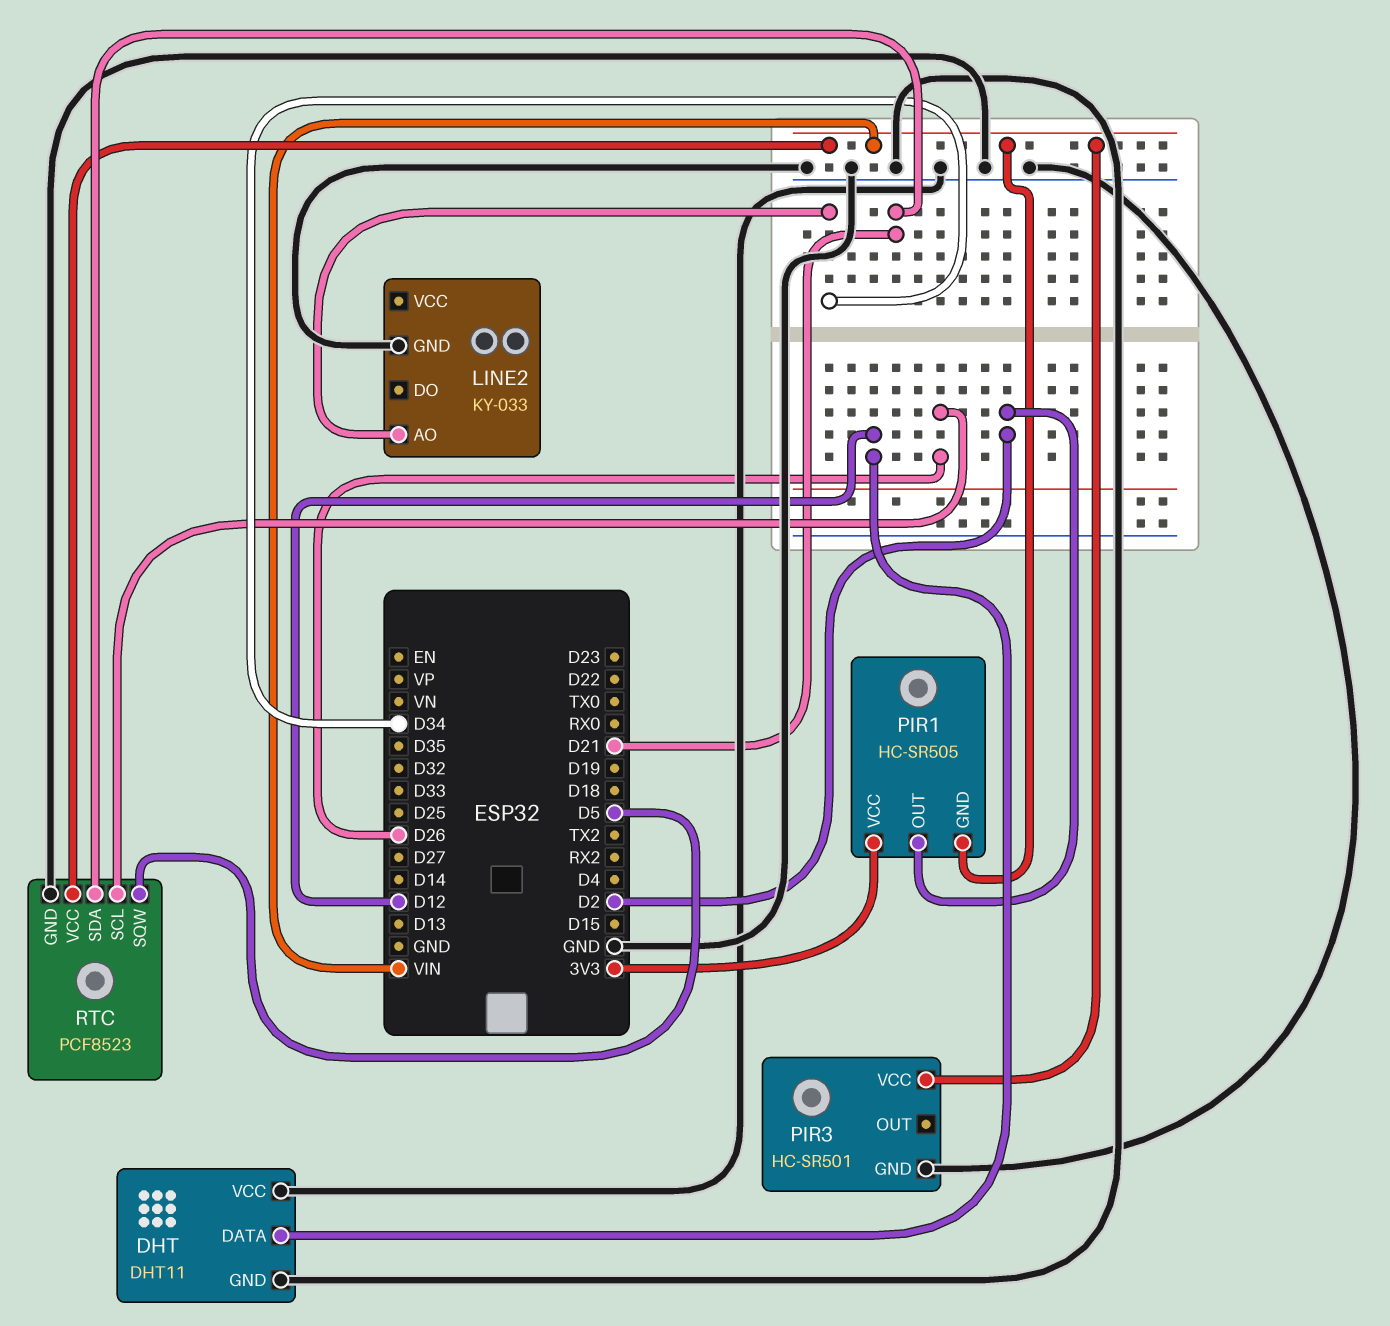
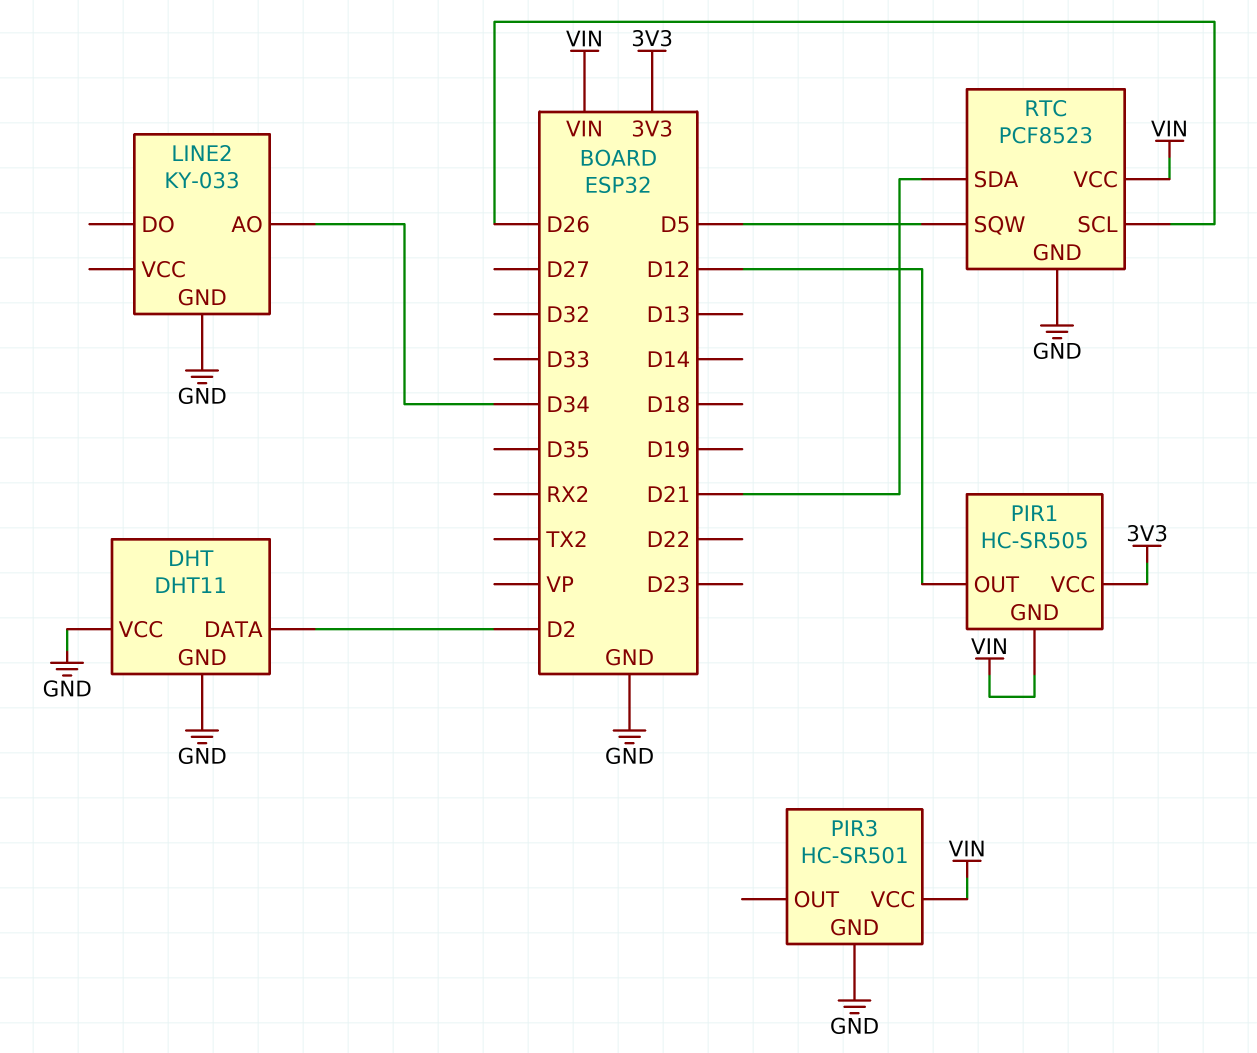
DHT pin DATA: D12 -> D2
PIR1 pin OUT: D2 -> D12

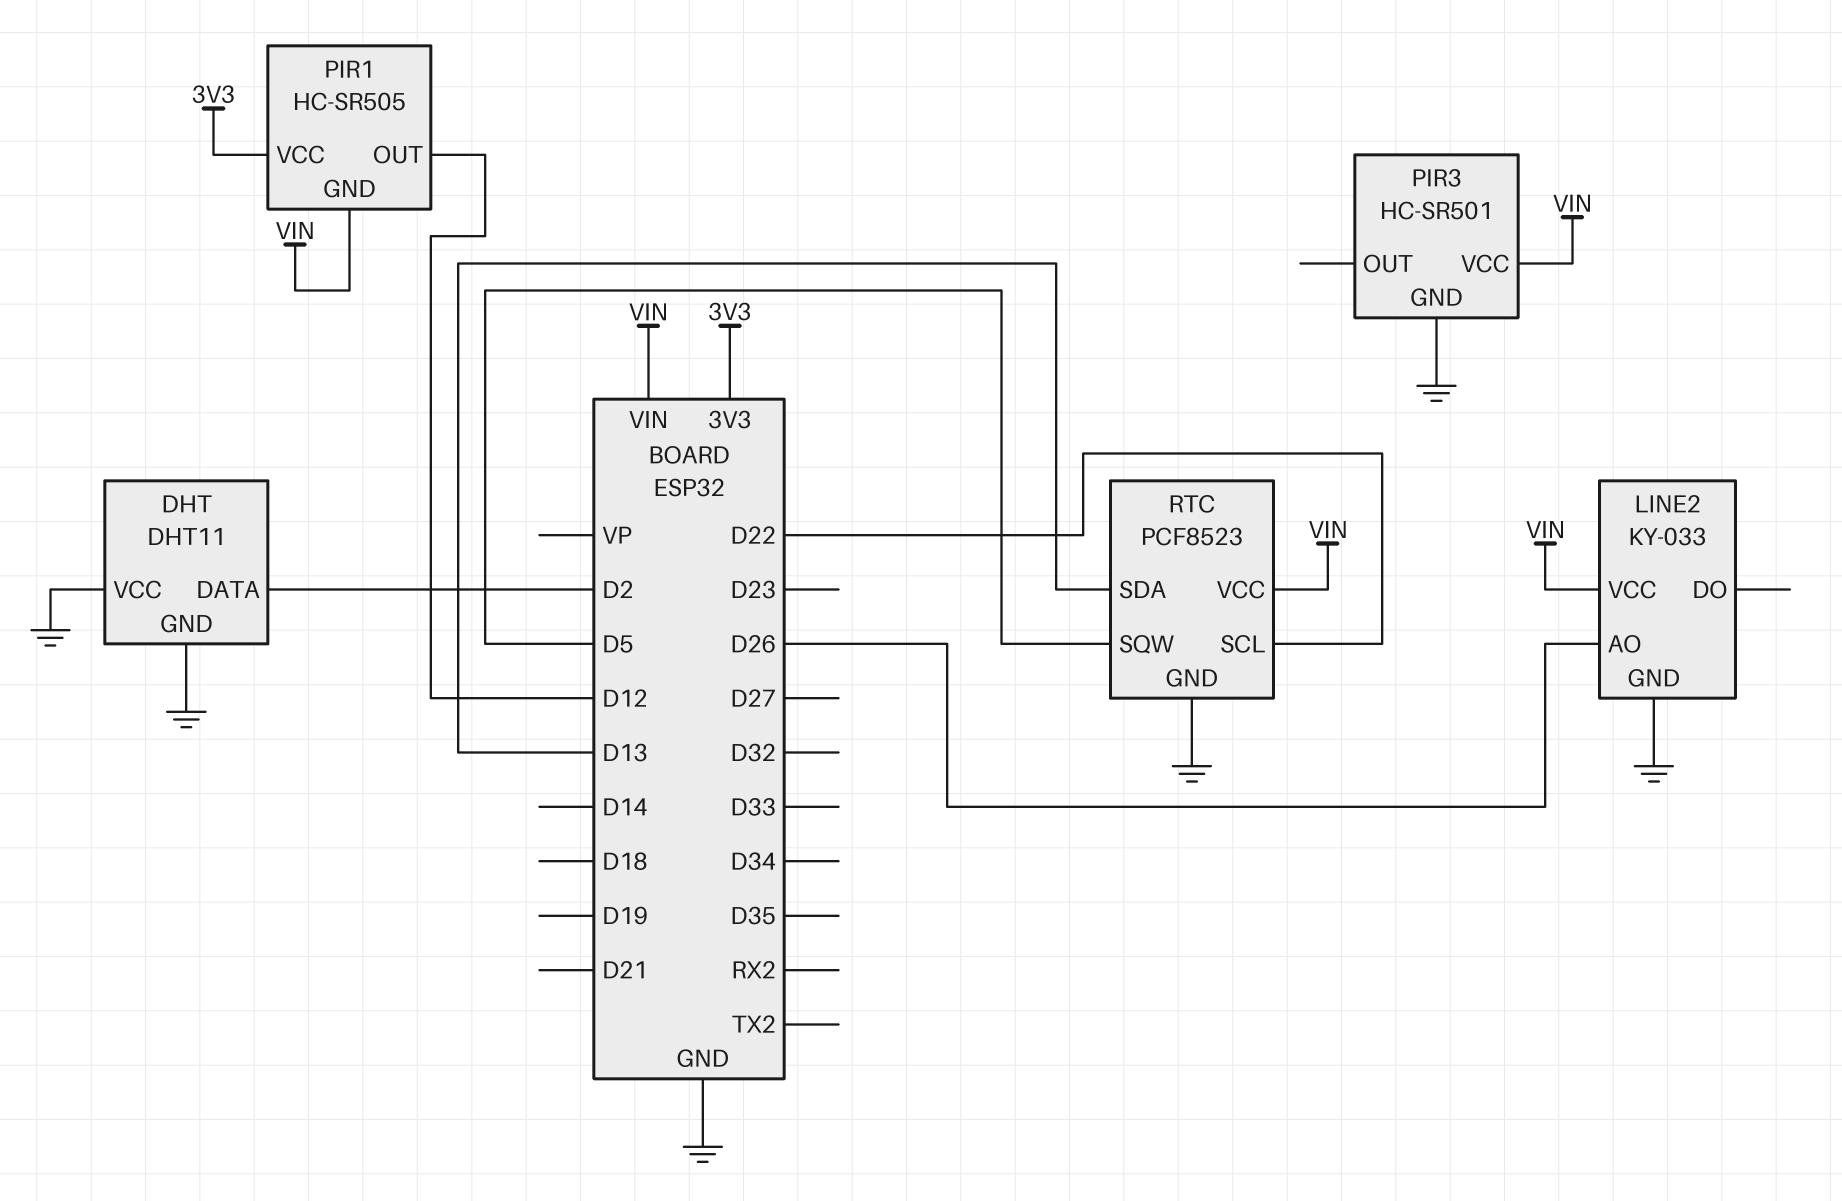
LINE2 pin AO: D34 -> D26
LINE2 pin VCC: none -> VIN
RTC pin SCL: D26 -> D22
RTC pin SDA: D21 -> D13

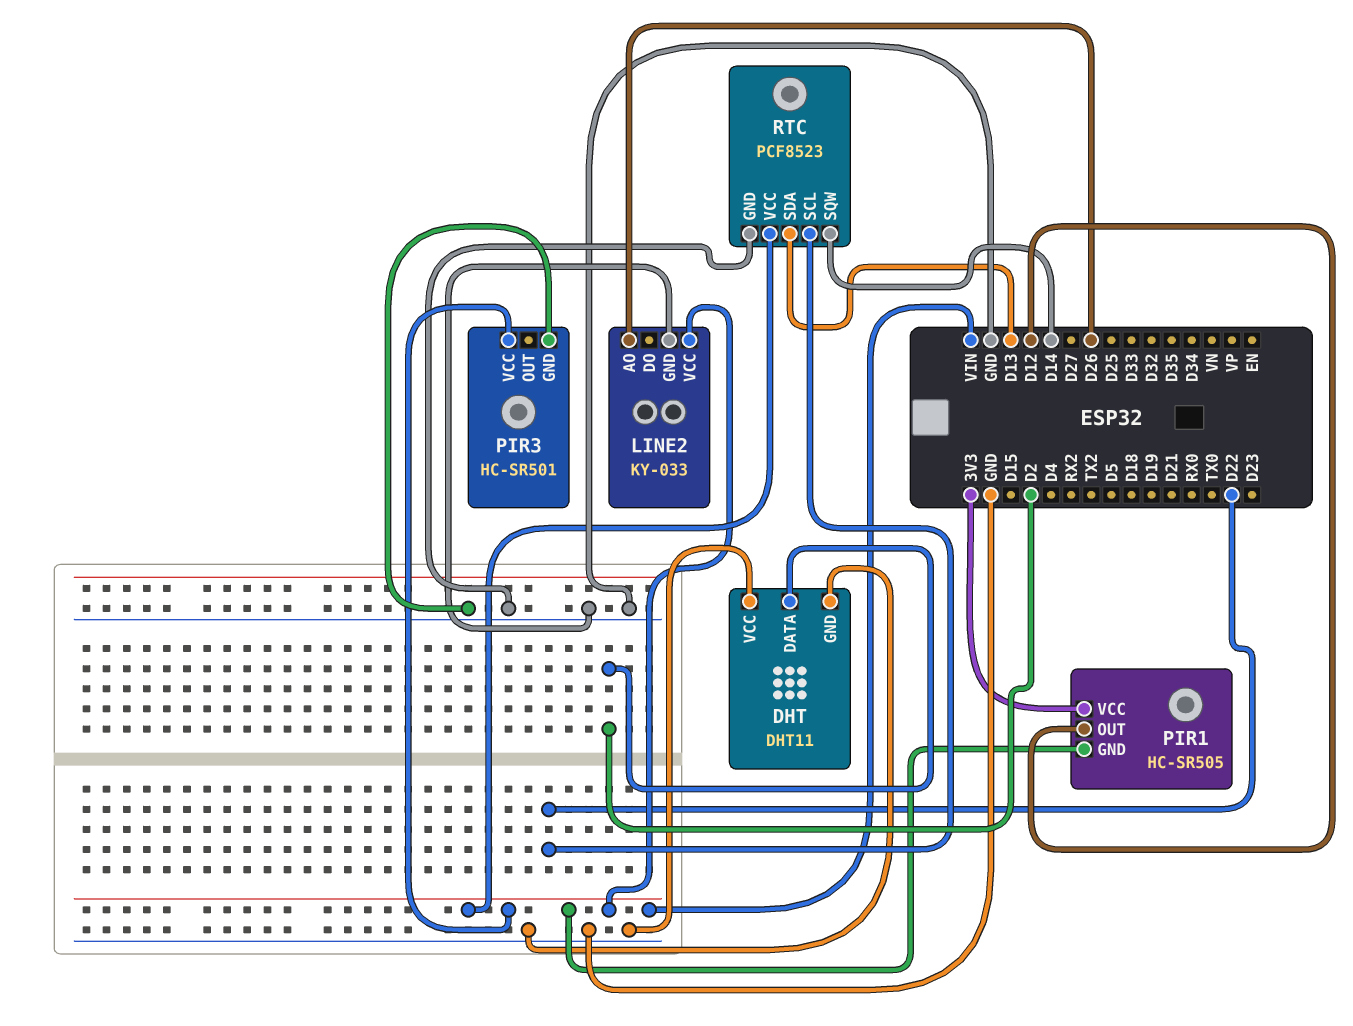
RTC pin SQW: D5 -> D14

